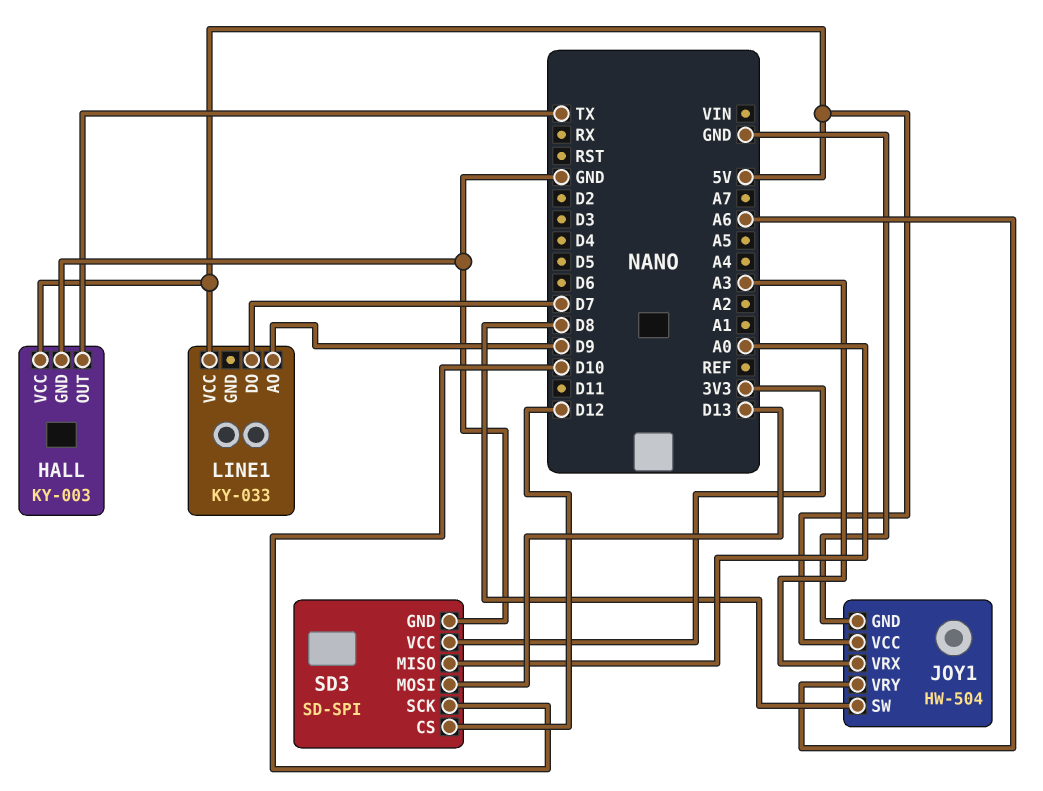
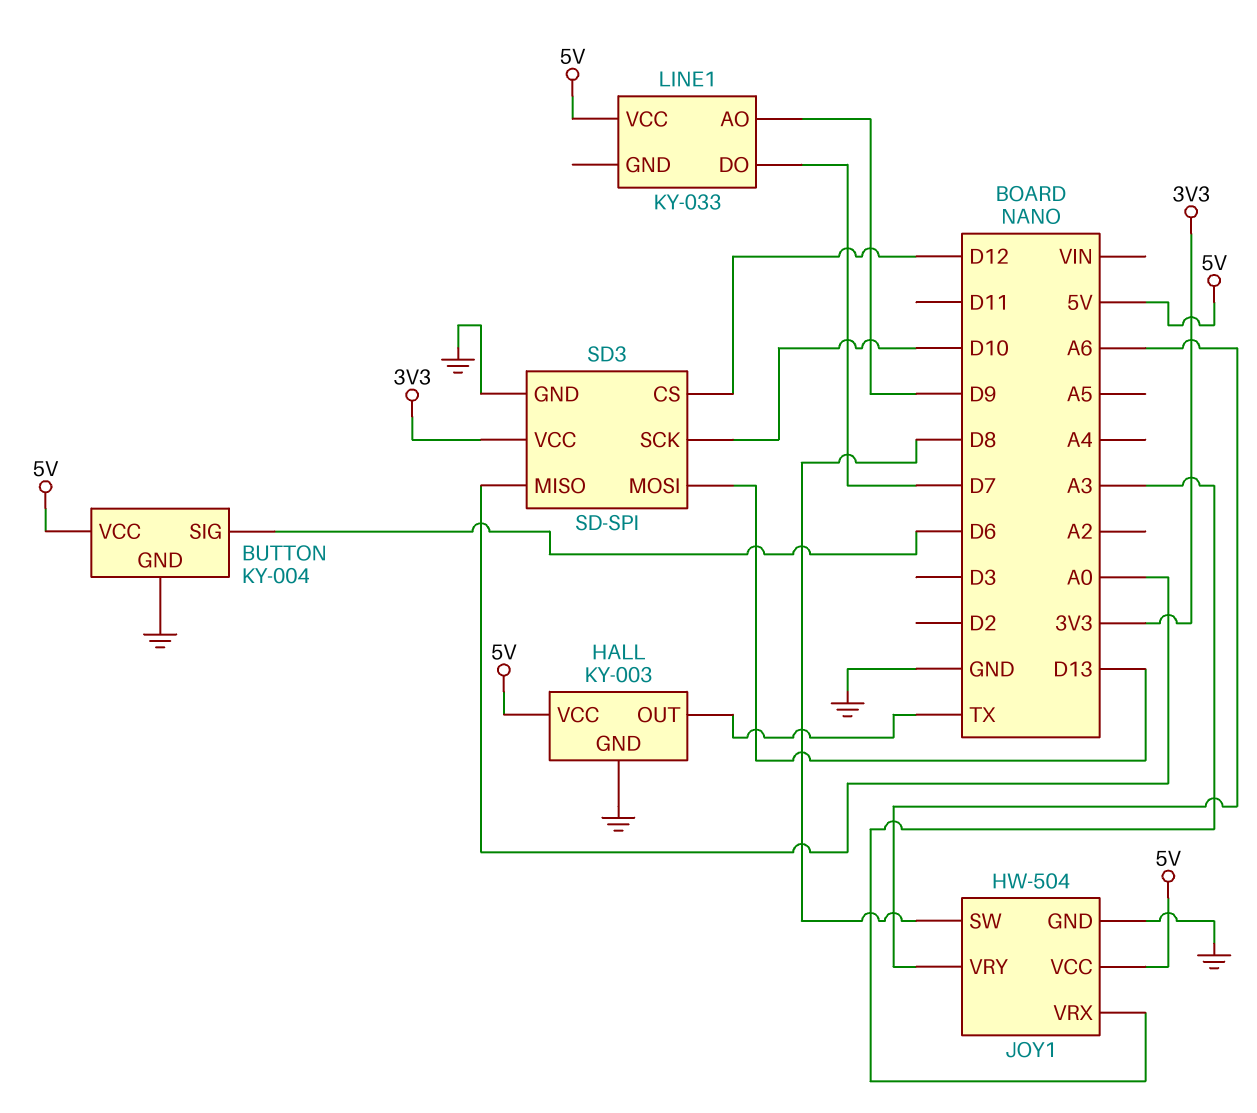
BUTTON: none -> KY-004
BUTTON pin GND: none -> GND
BUTTON pin SIG: none -> D6
BUTTON pin VCC: none -> 5V

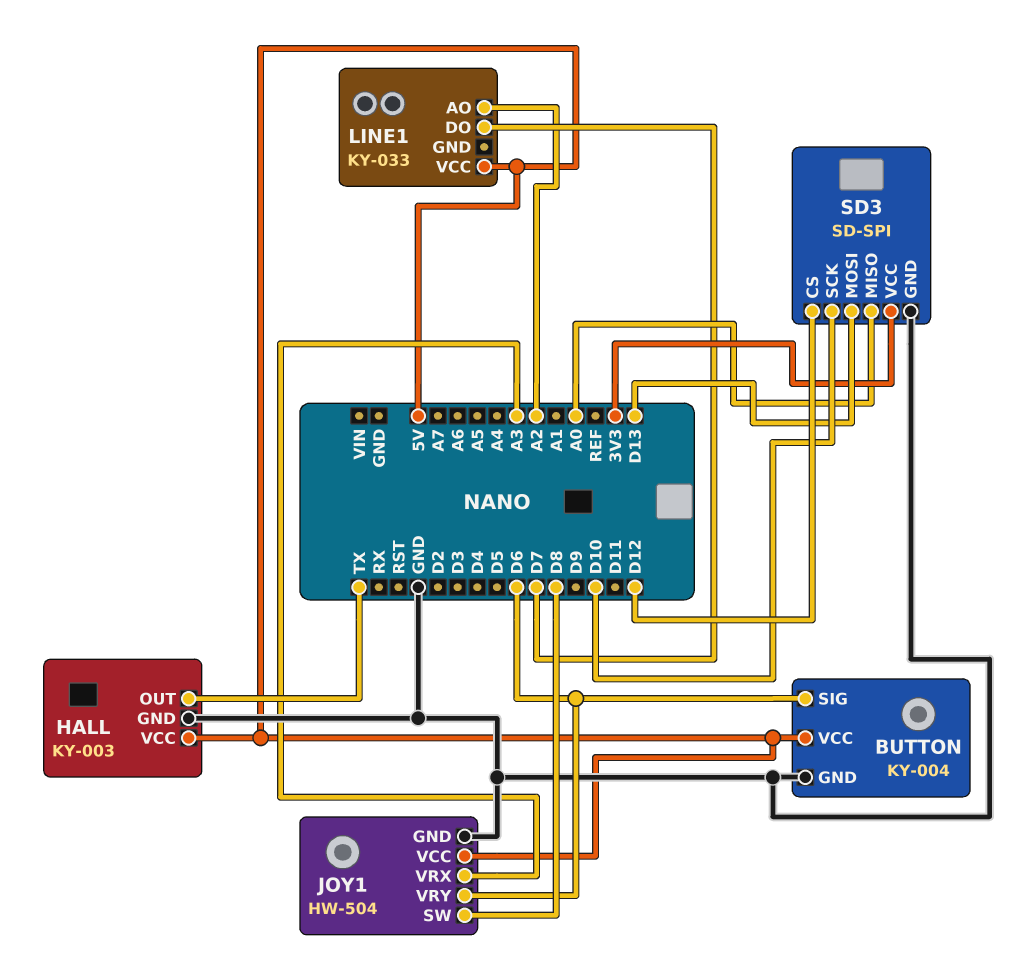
JOY1 pin VRY: A6 -> D6
LINE1 pin AO: D9 -> A2

